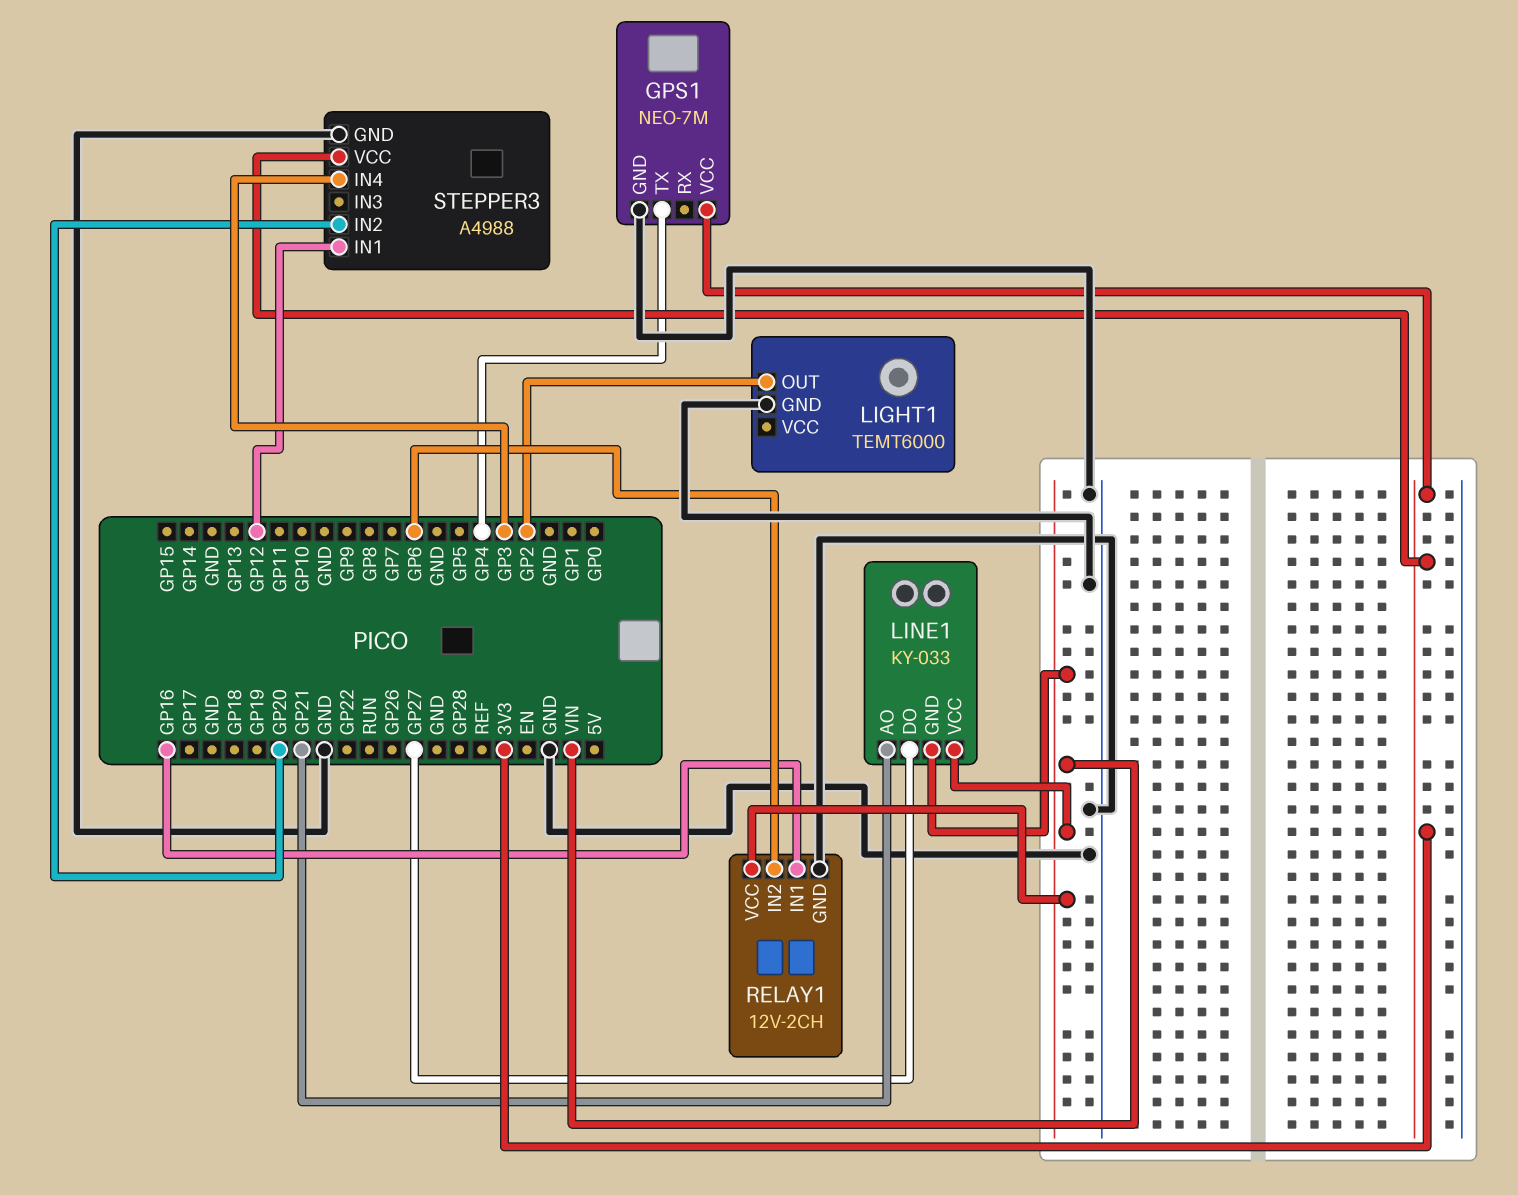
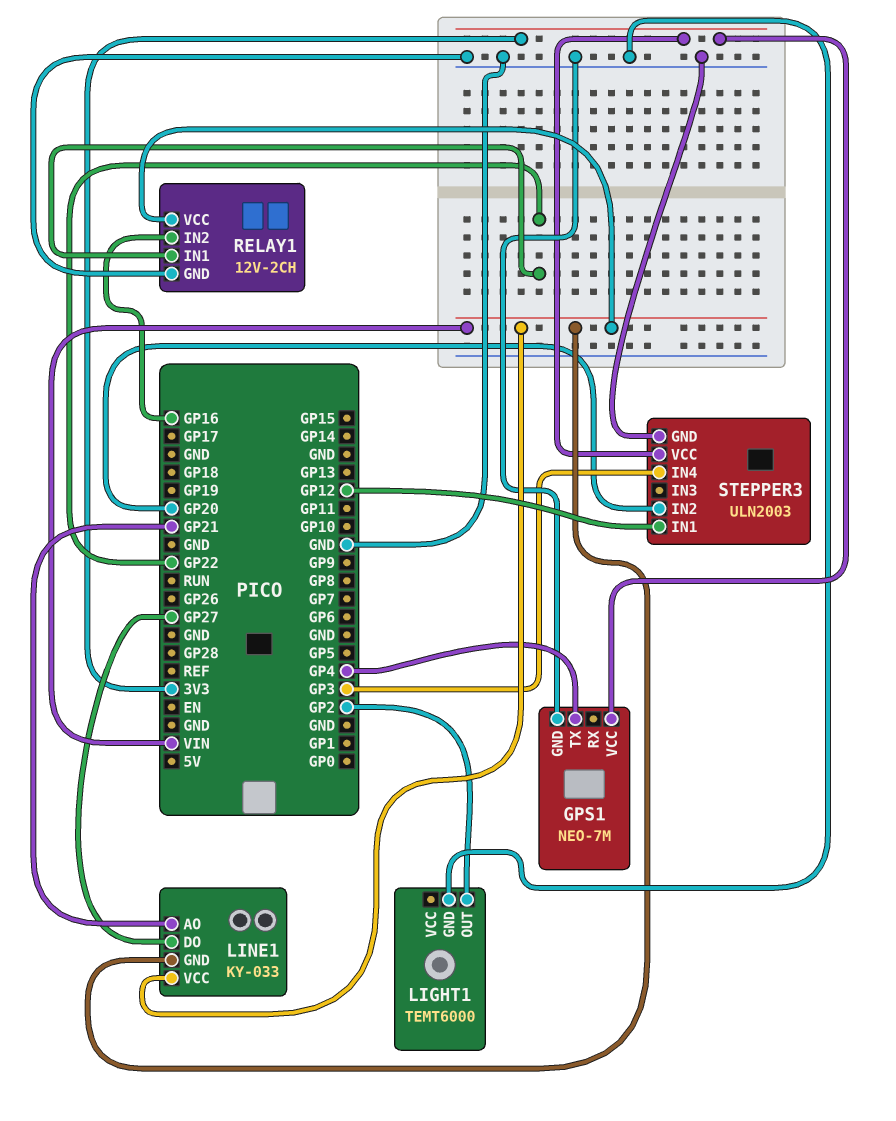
RELAY1 pin IN1: GP16 -> GP22
RELAY1 pin IN2: GP6 -> GP16
STEPPER3: A4988 -> ULN2003

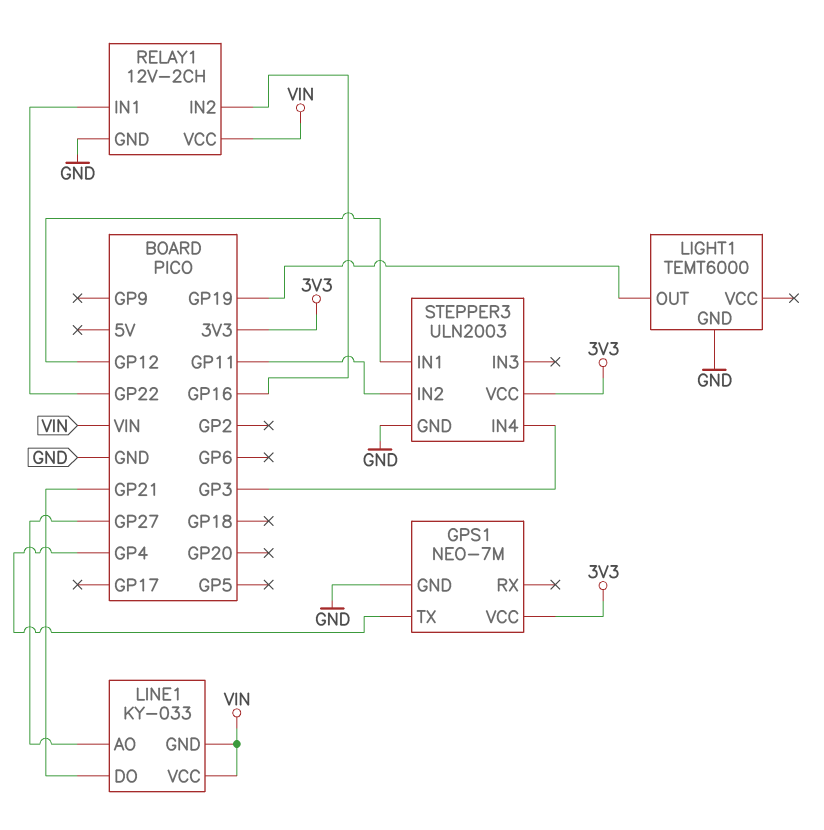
LIGHT1 pin OUT: GP2 -> GP19
LINE1 pin AO: GP21 -> GP27
LINE1 pin DO: GP27 -> GP21
STEPPER3 pin IN2: GP20 -> GP11

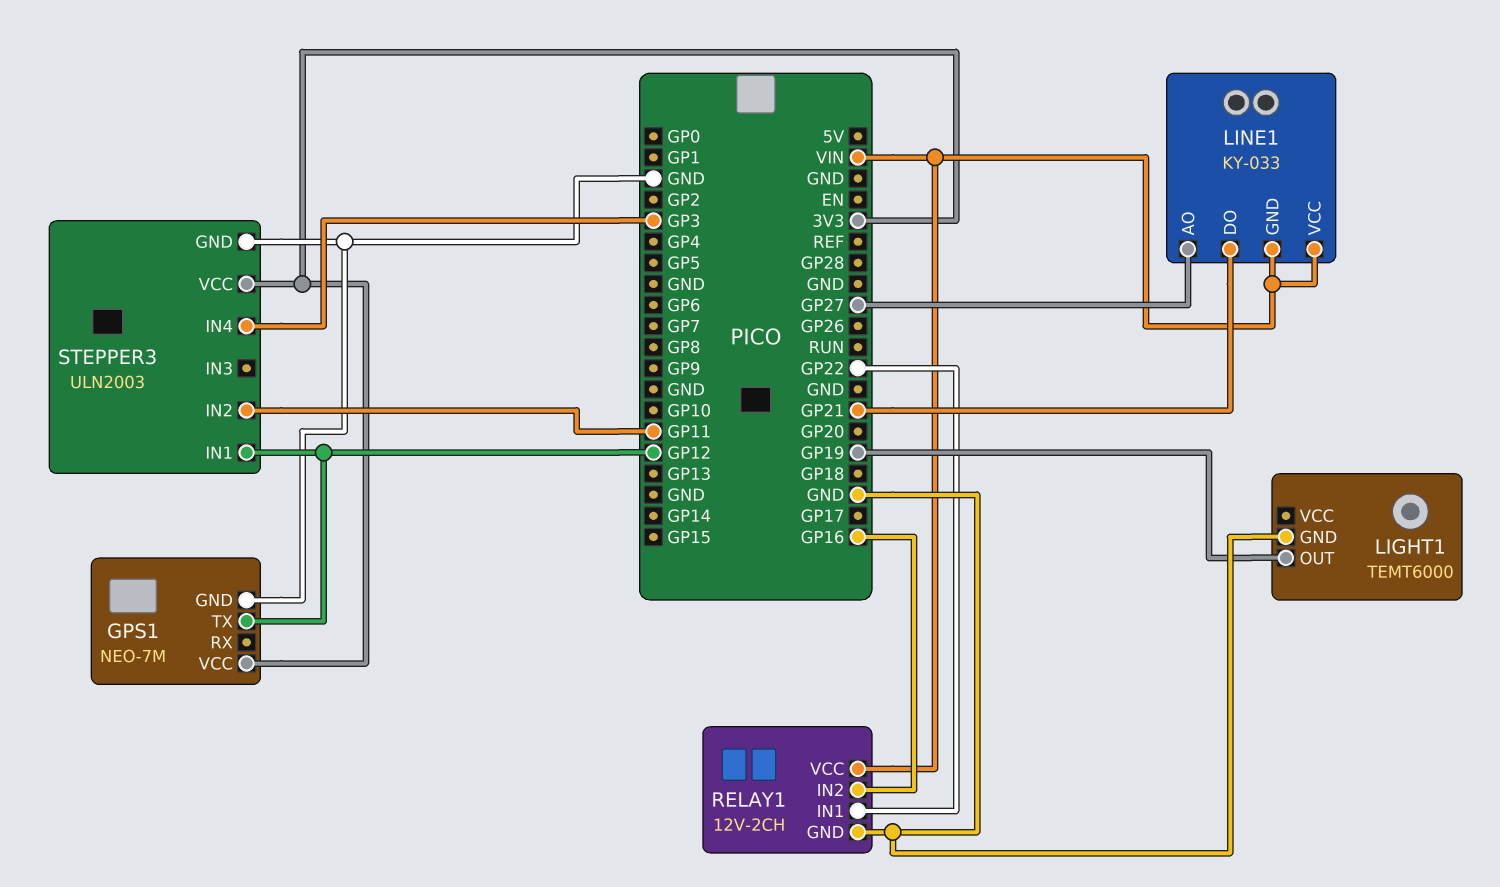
GPS1 pin TX: GP4 -> GP12

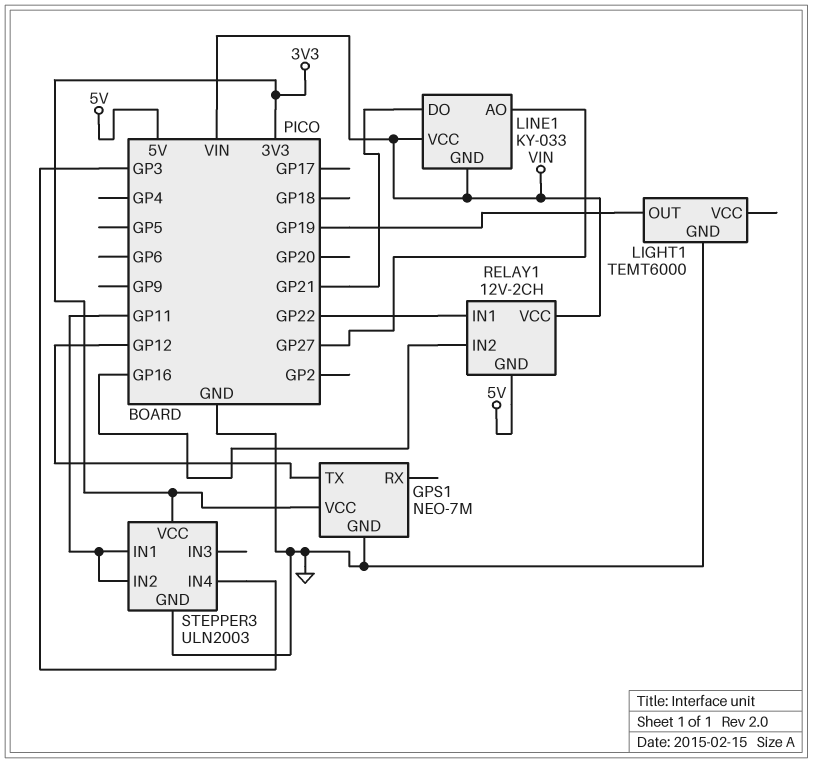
RELAY1 pin GND: GND -> 5V
STEPPER3 pin IN1: GP12 -> GP11

